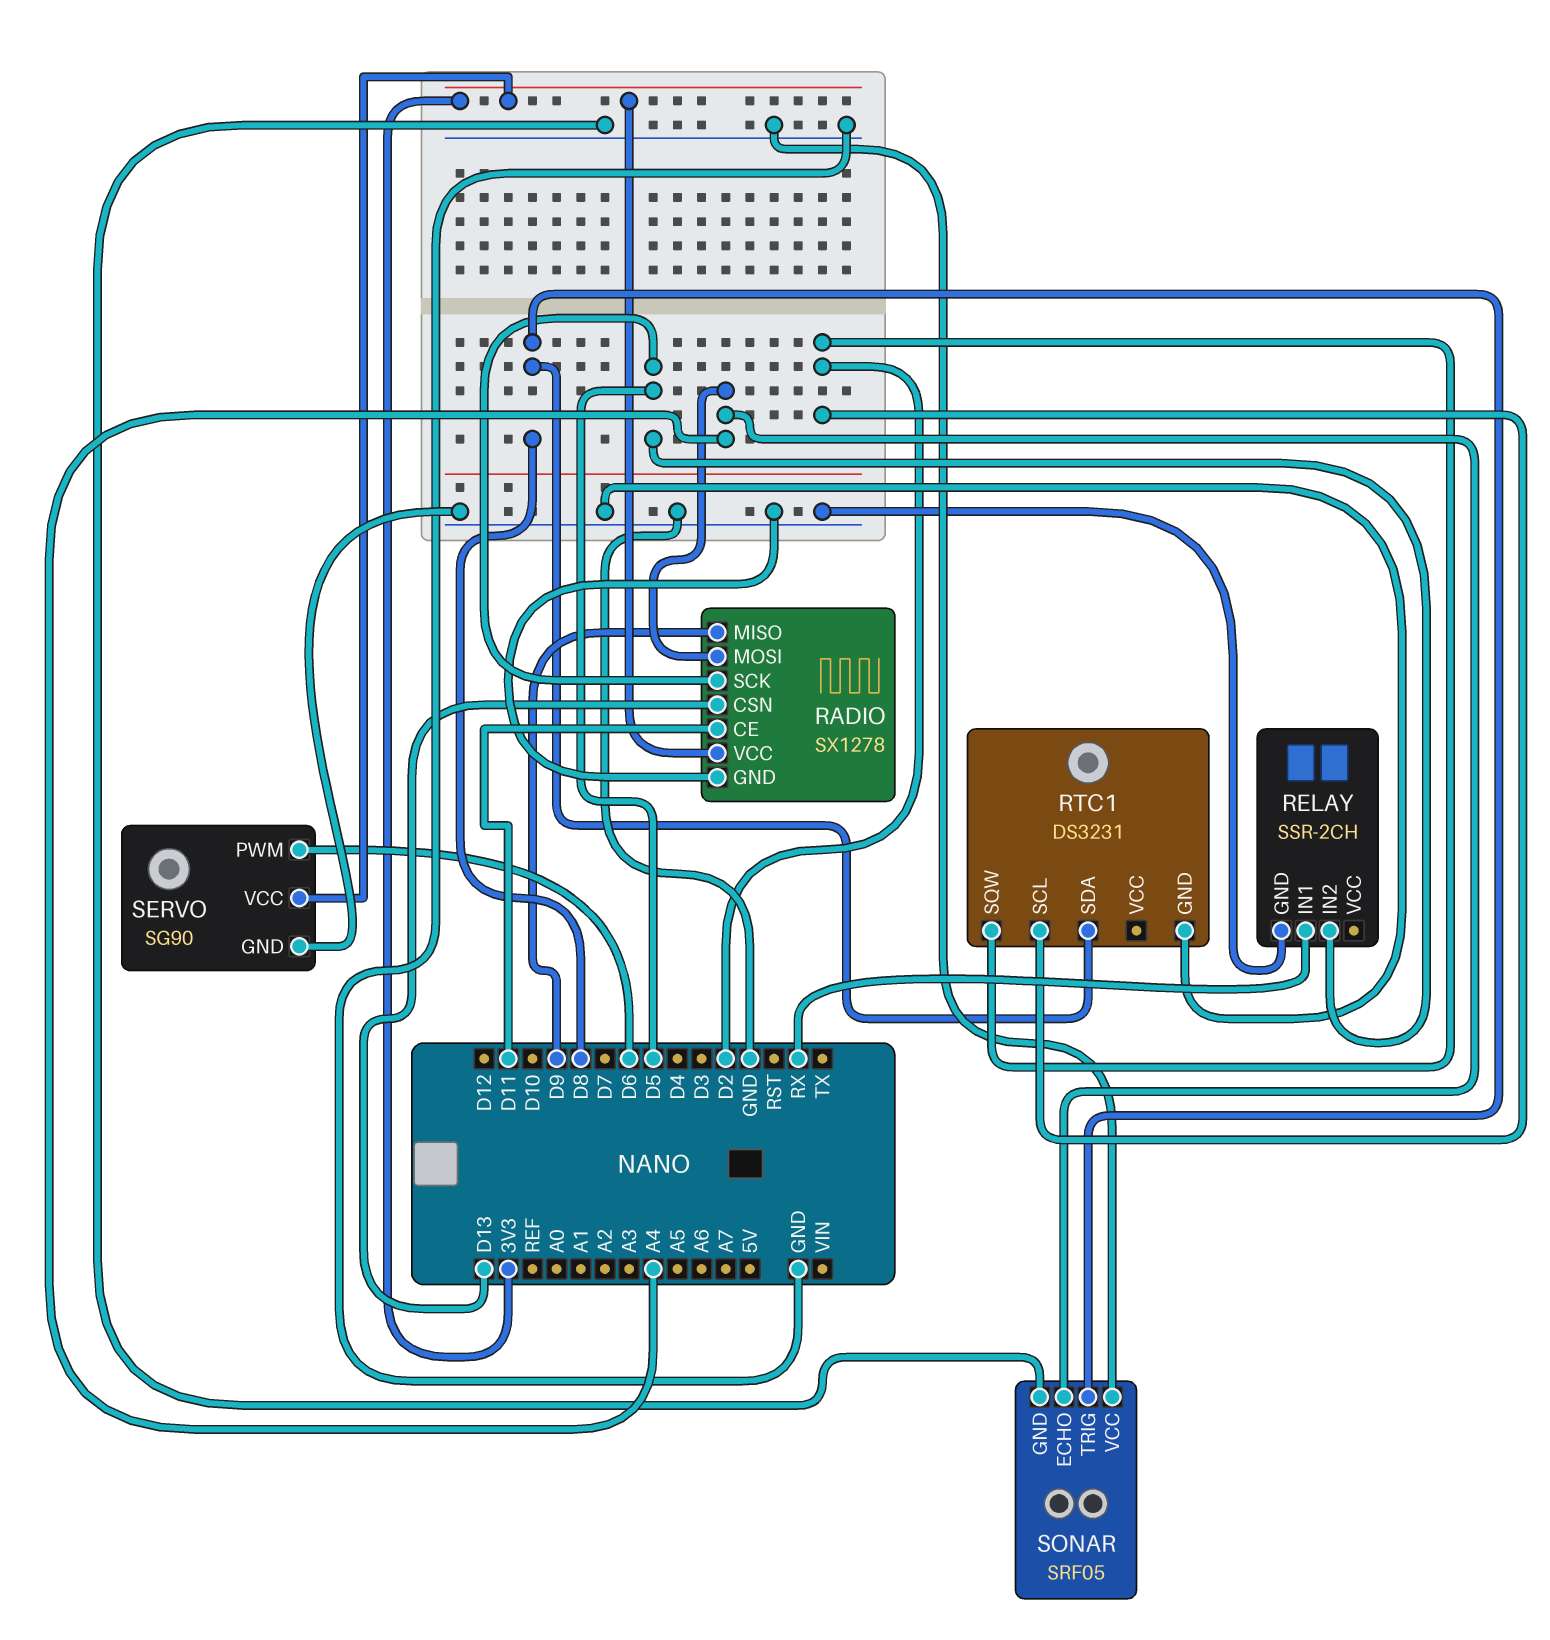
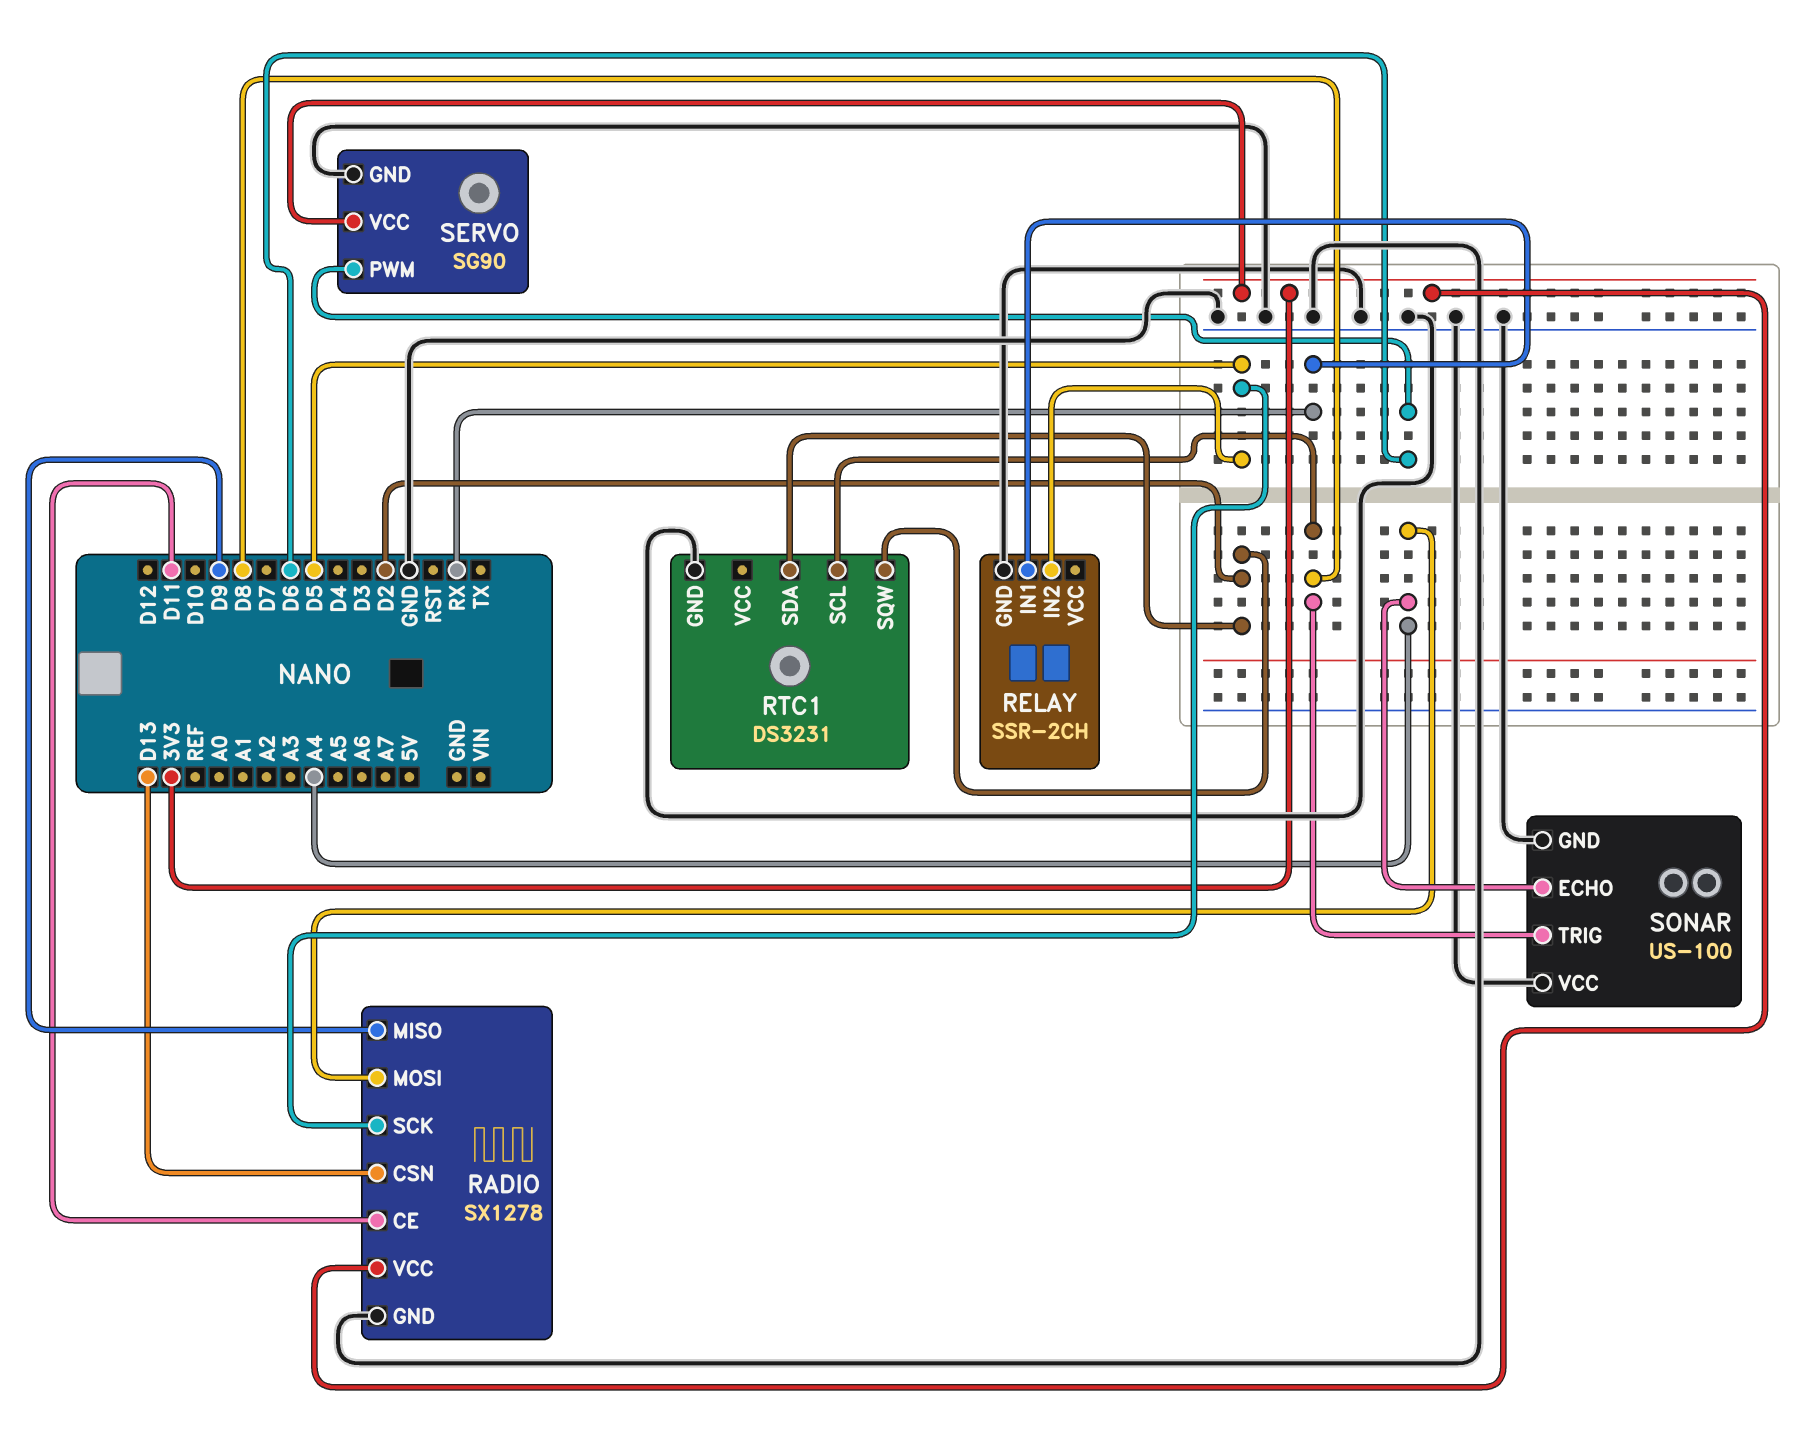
RTC1 pin SCL: D2 -> D8
RTC1 pin SDA: D8 -> D2
SONAR: SRF05 -> US-100

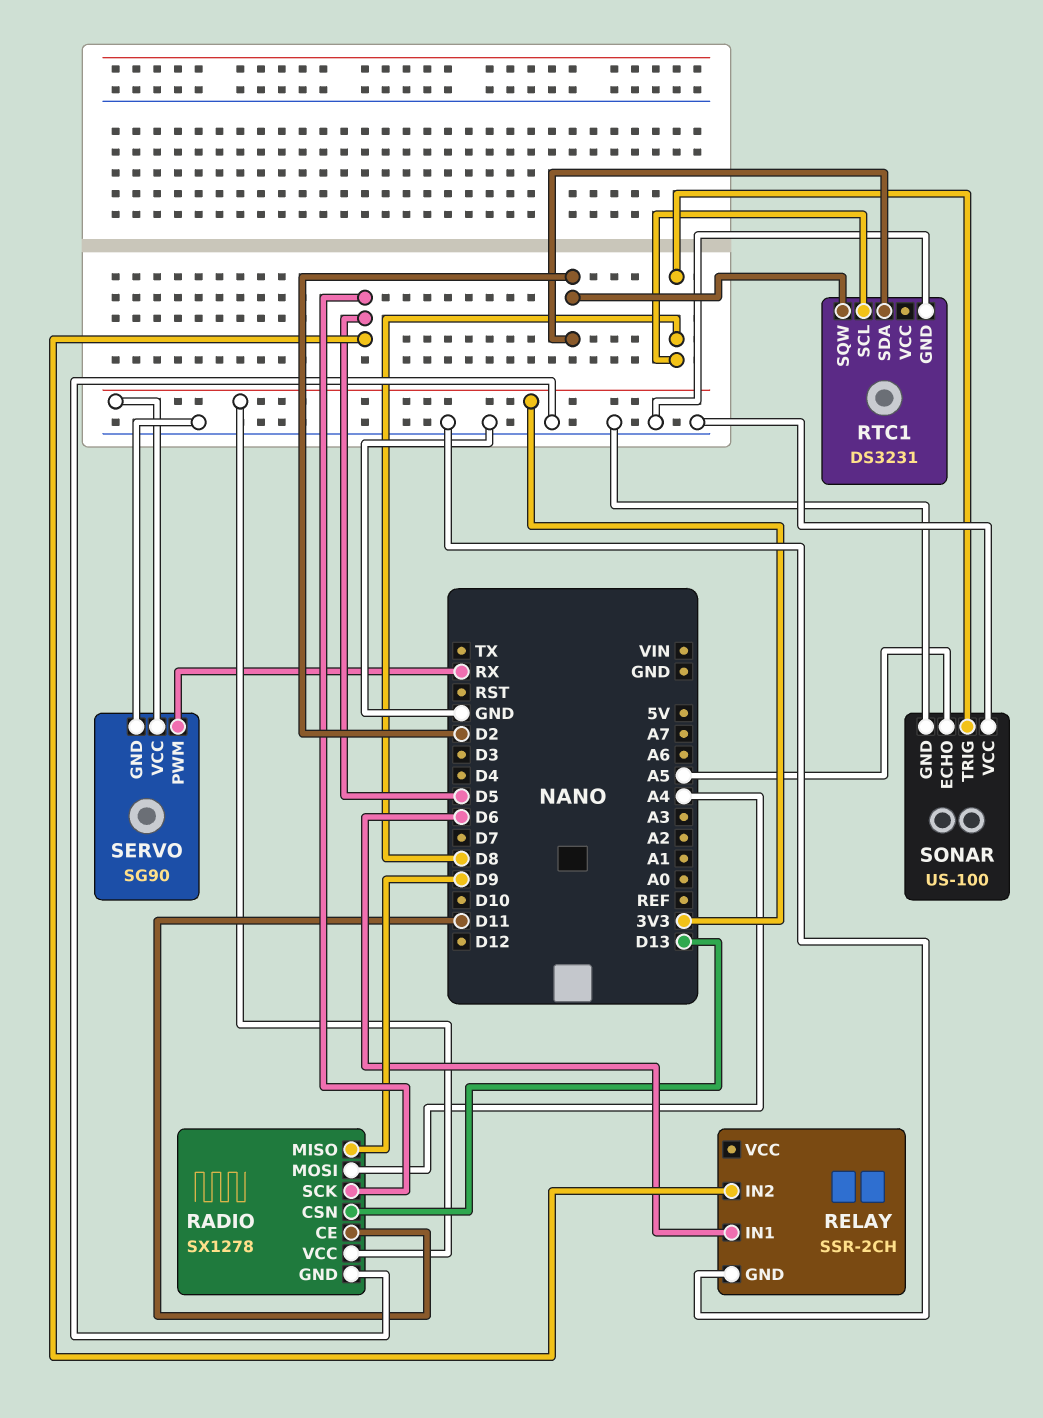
RELAY pin IN1: RX -> D6
SERVO pin PWM: D6 -> RX
SONAR pin ECHO: A4 -> A5

